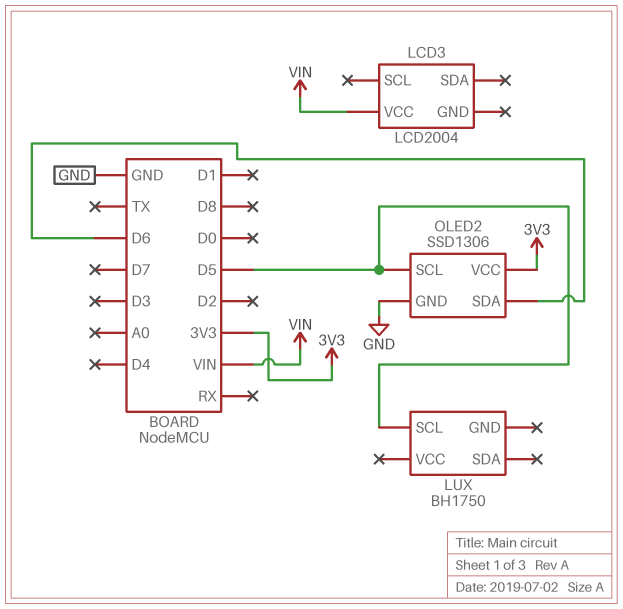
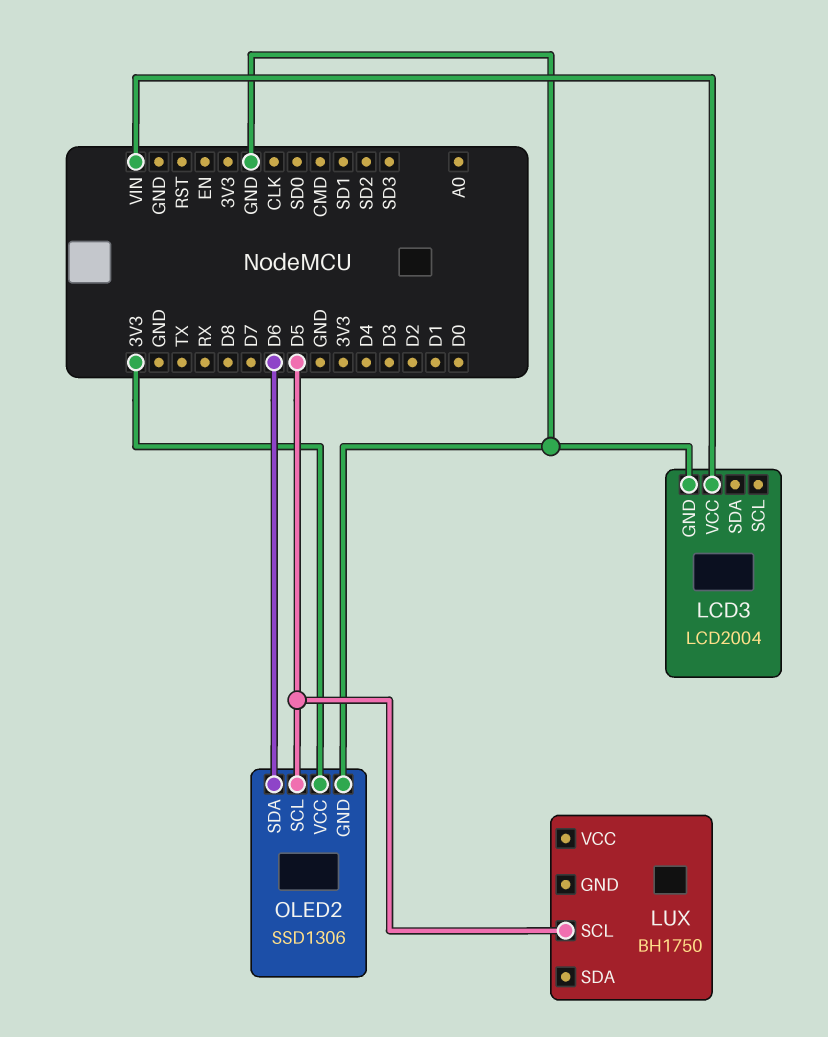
LCD3 pin GND: none -> GND

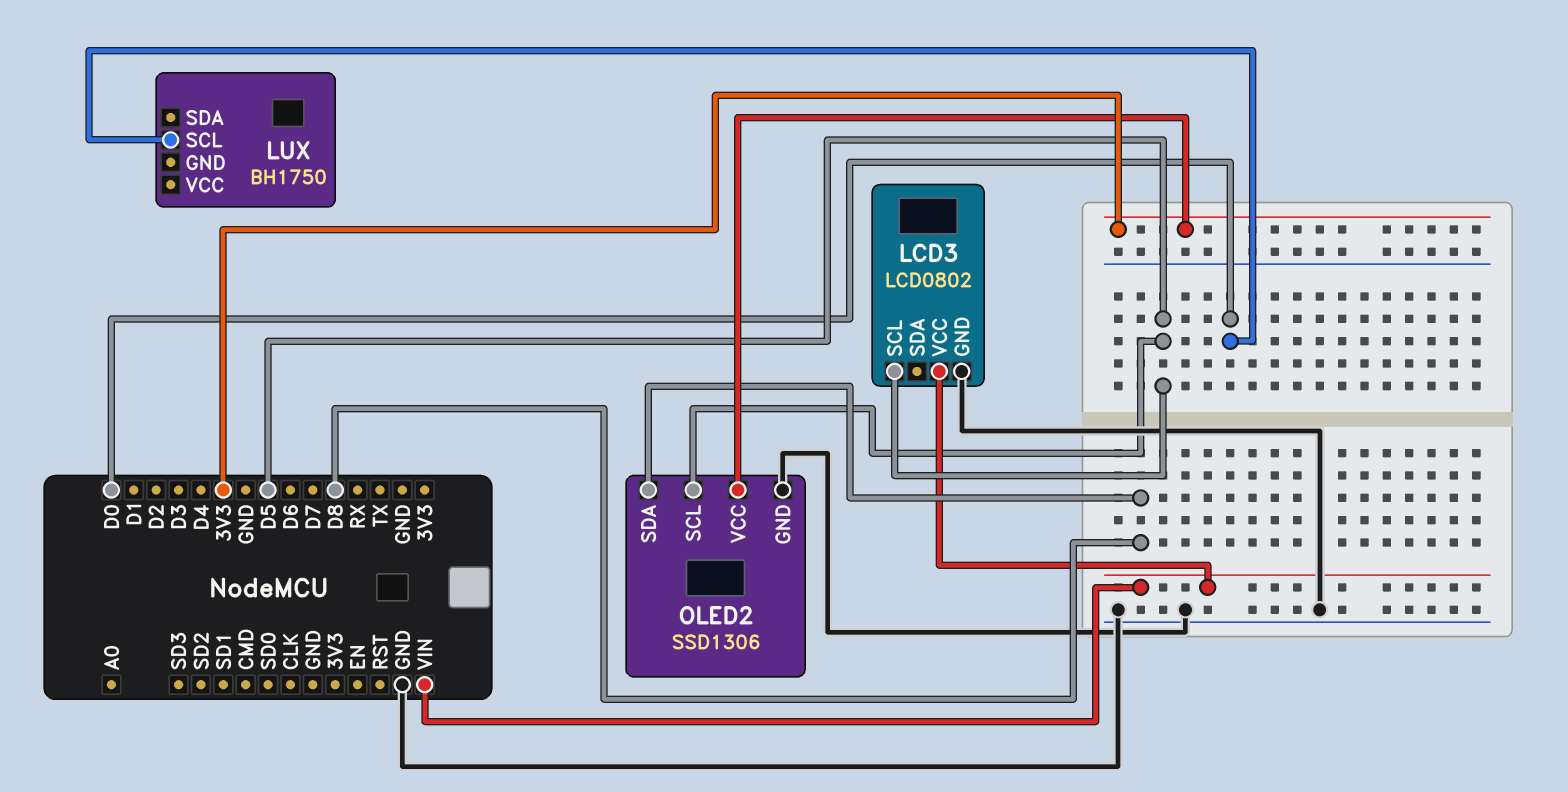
LCD3: LCD2004 -> LCD0802
LCD3 pin SCL: none -> D5
LUX pin SCL: D5 -> D0
OLED2 pin SDA: D6 -> D8

